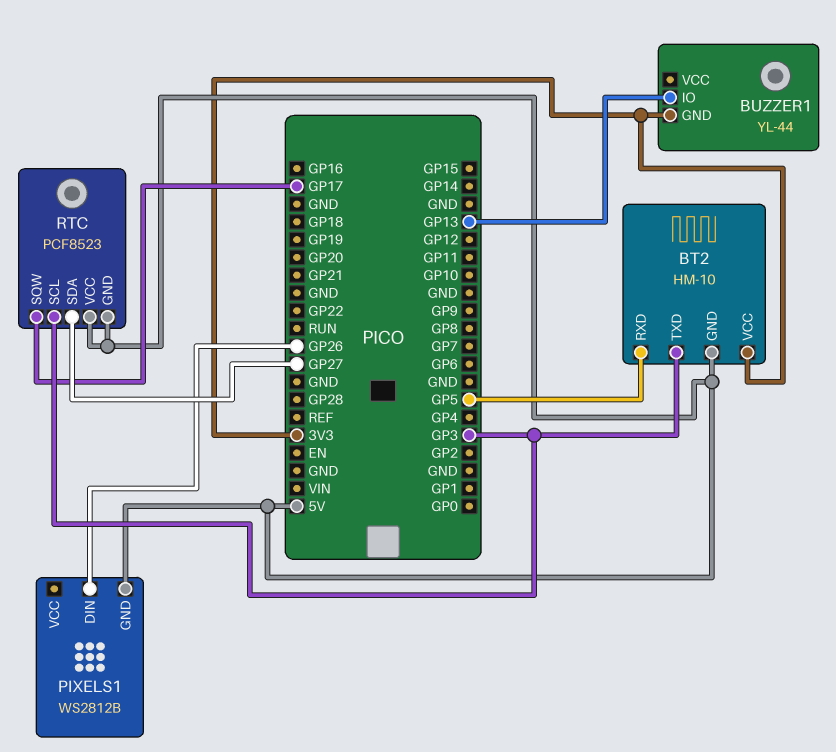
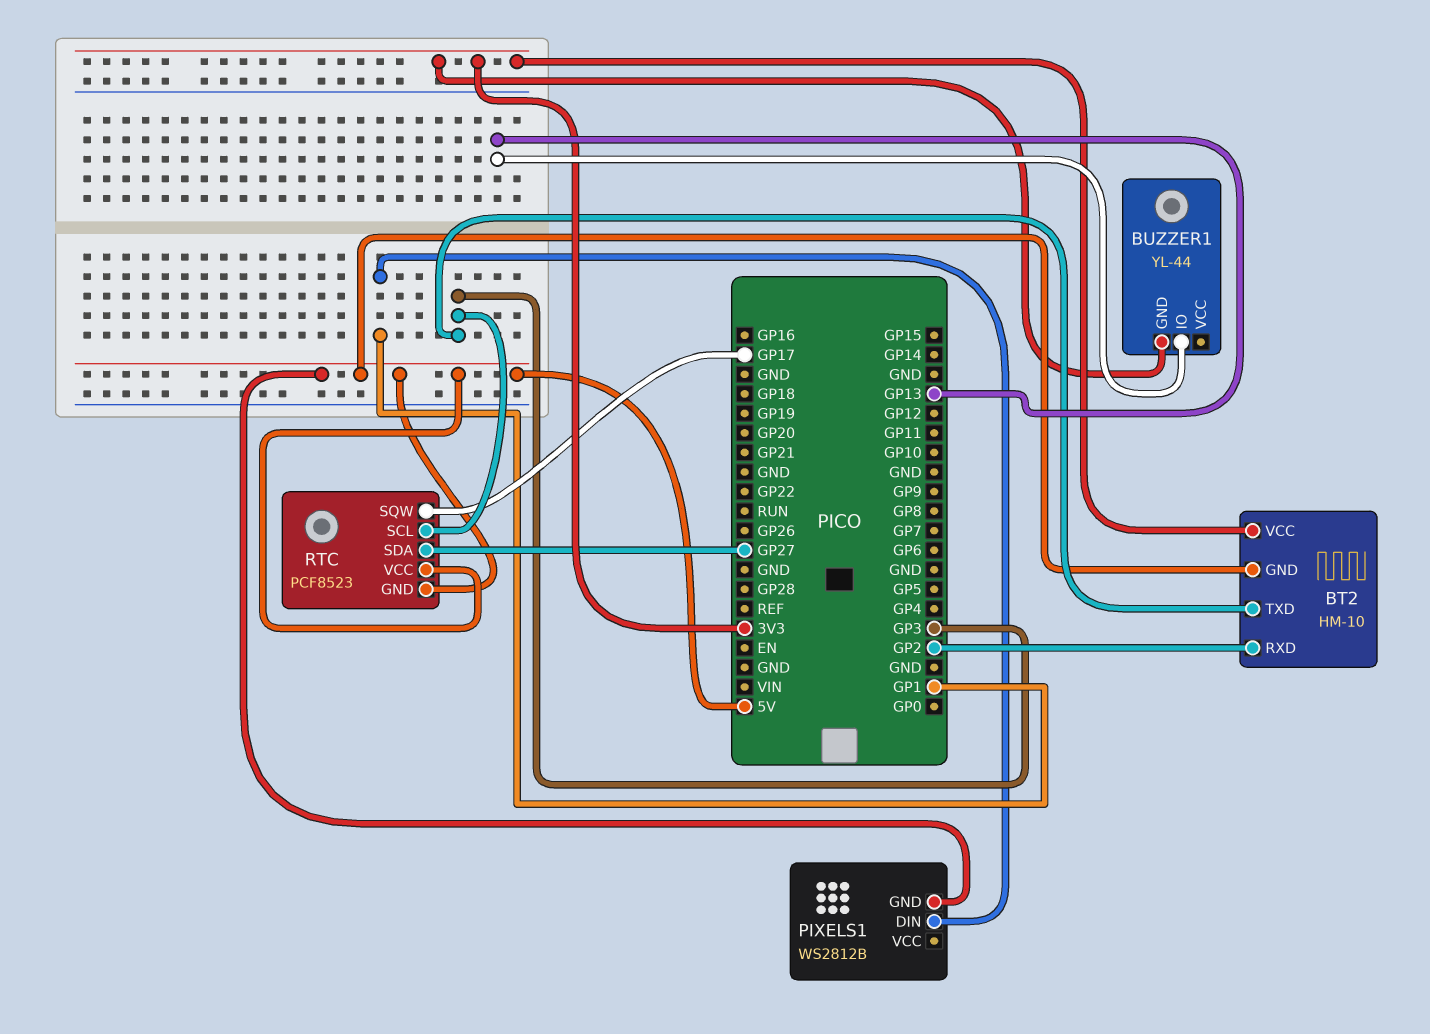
BT2 pin RXD: GP5 -> GP2
PIXELS1 pin DIN: GP26 -> GP1

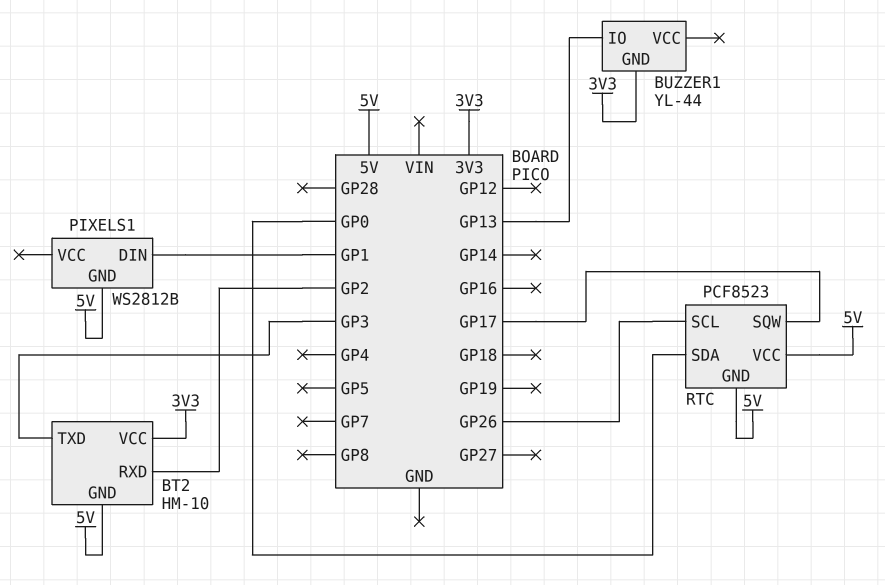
RTC pin SCL: GP3 -> GP26
RTC pin SDA: GP27 -> GP0

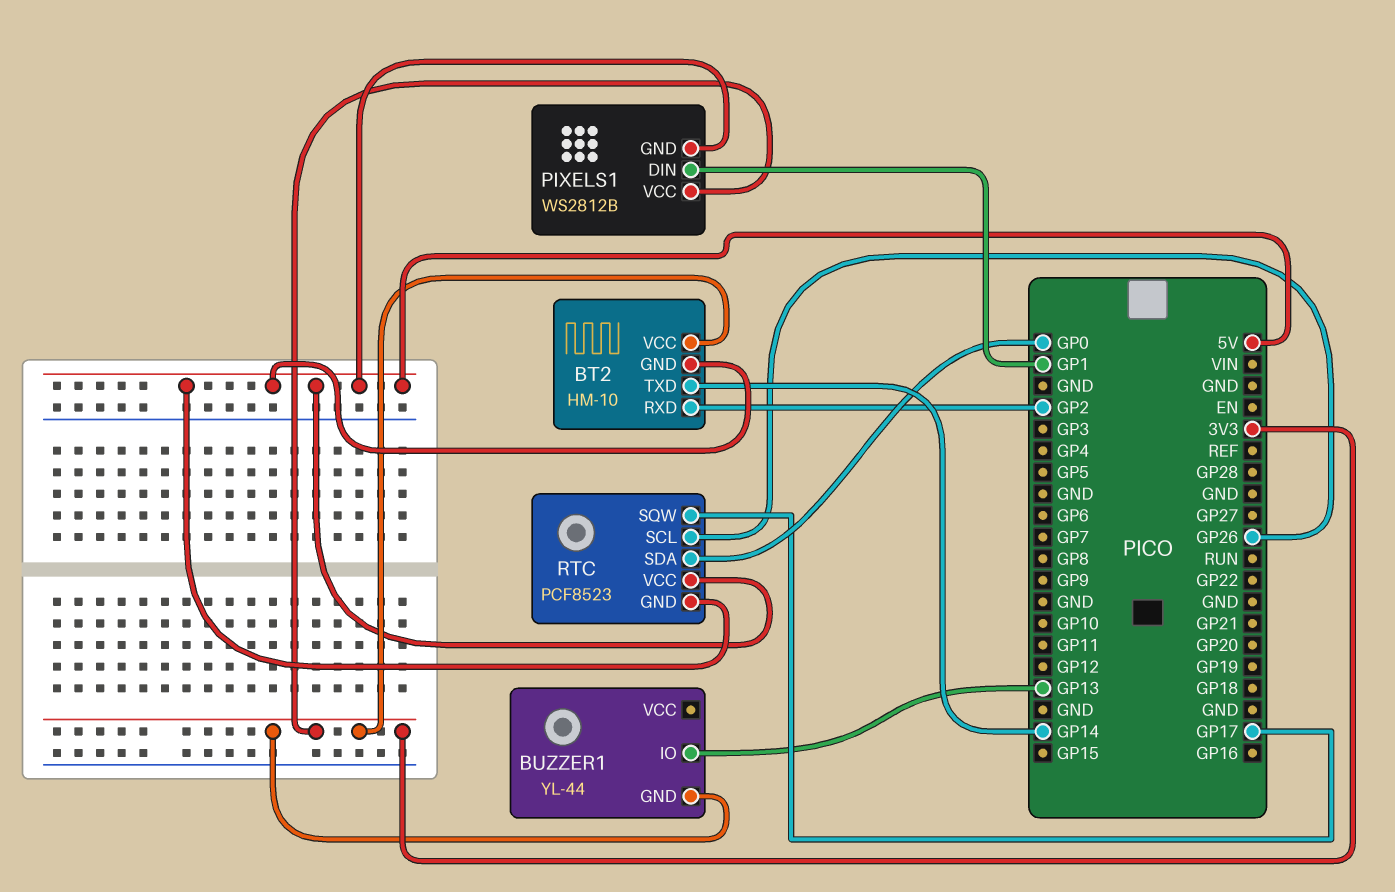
BT2 pin TXD: GP3 -> GP14
PIXELS1 pin VCC: none -> 3V3

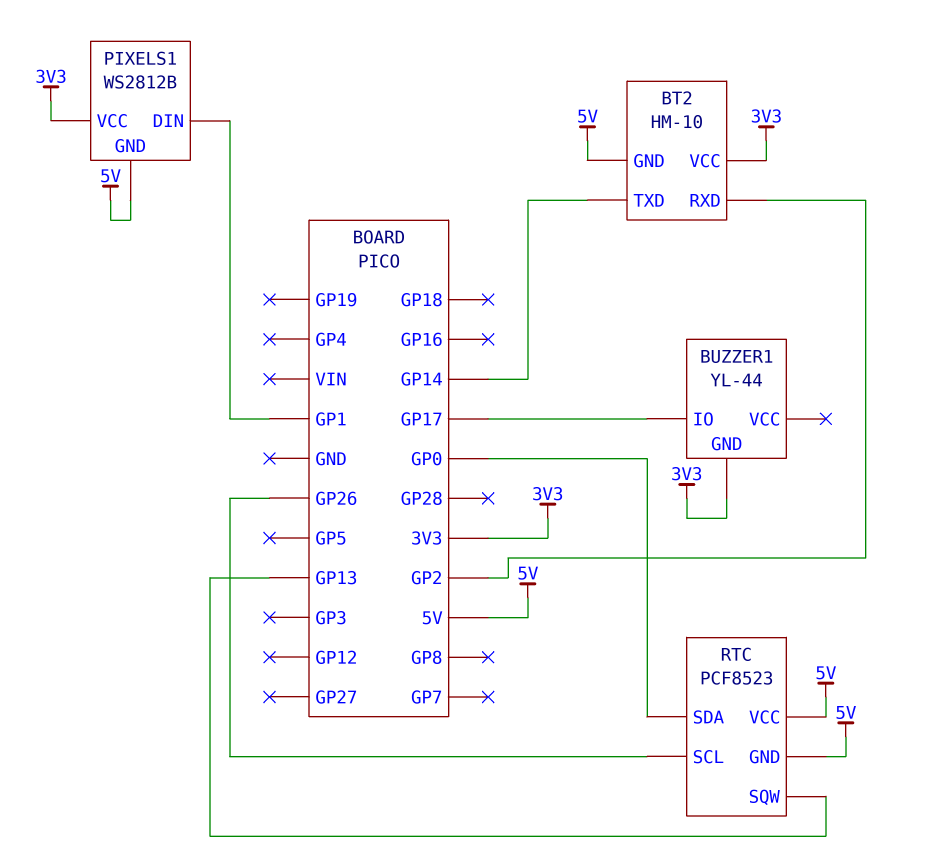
BUZZER1 pin IO: GP13 -> GP17
RTC pin SQW: GP17 -> GP13

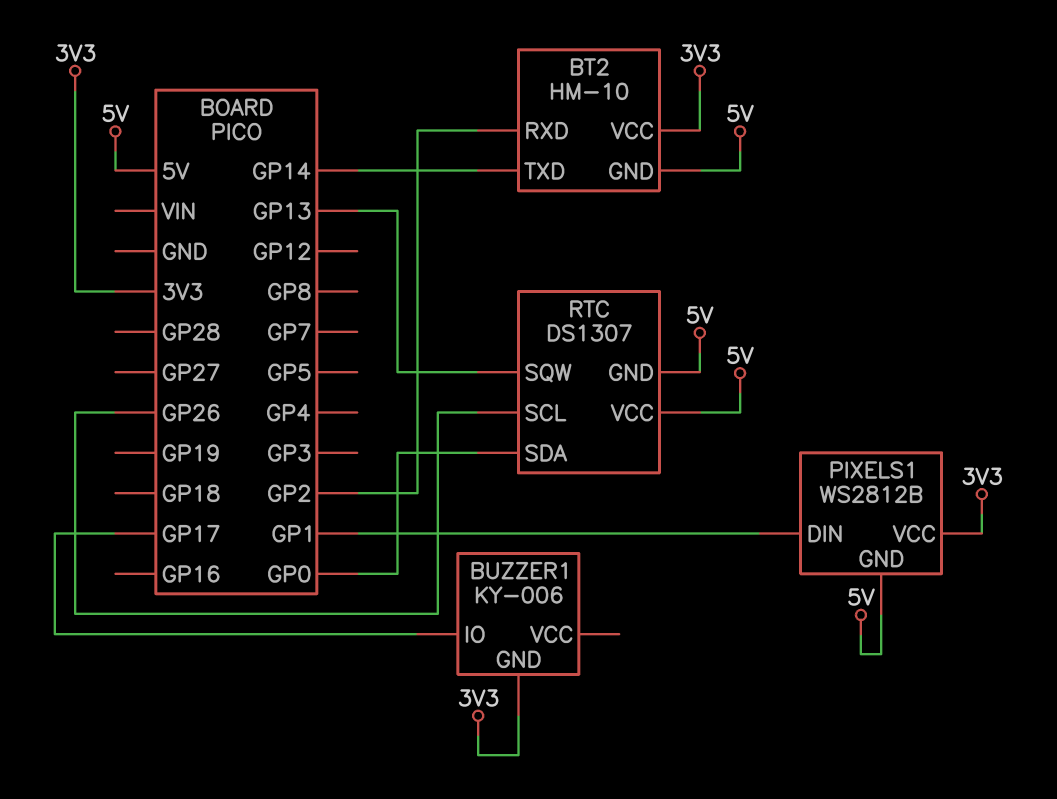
BUZZER1: YL-44 -> KY-006
RTC: PCF8523 -> DS1307

